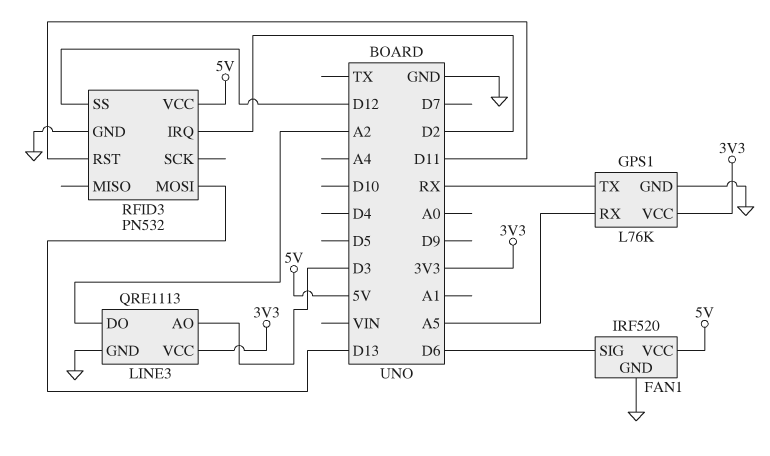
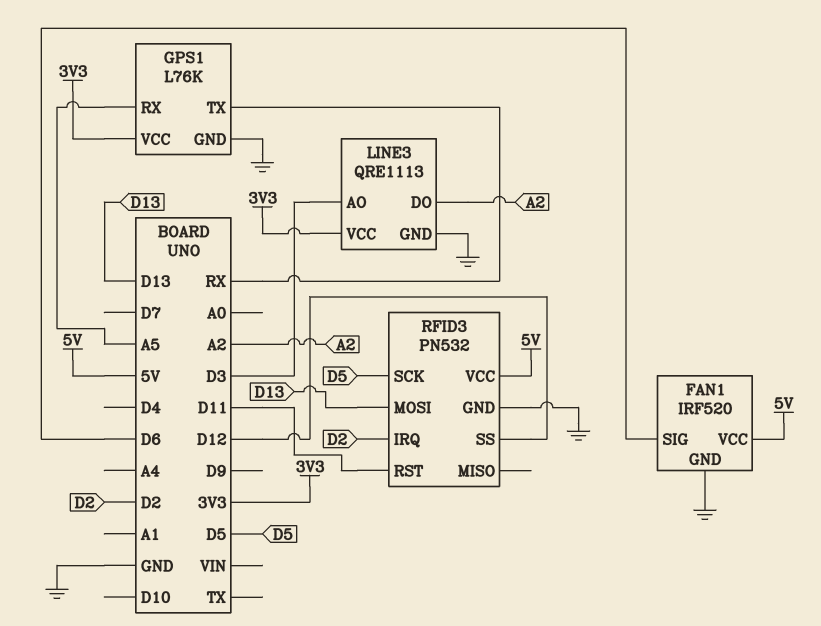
RFID3 pin SCK: none -> D5

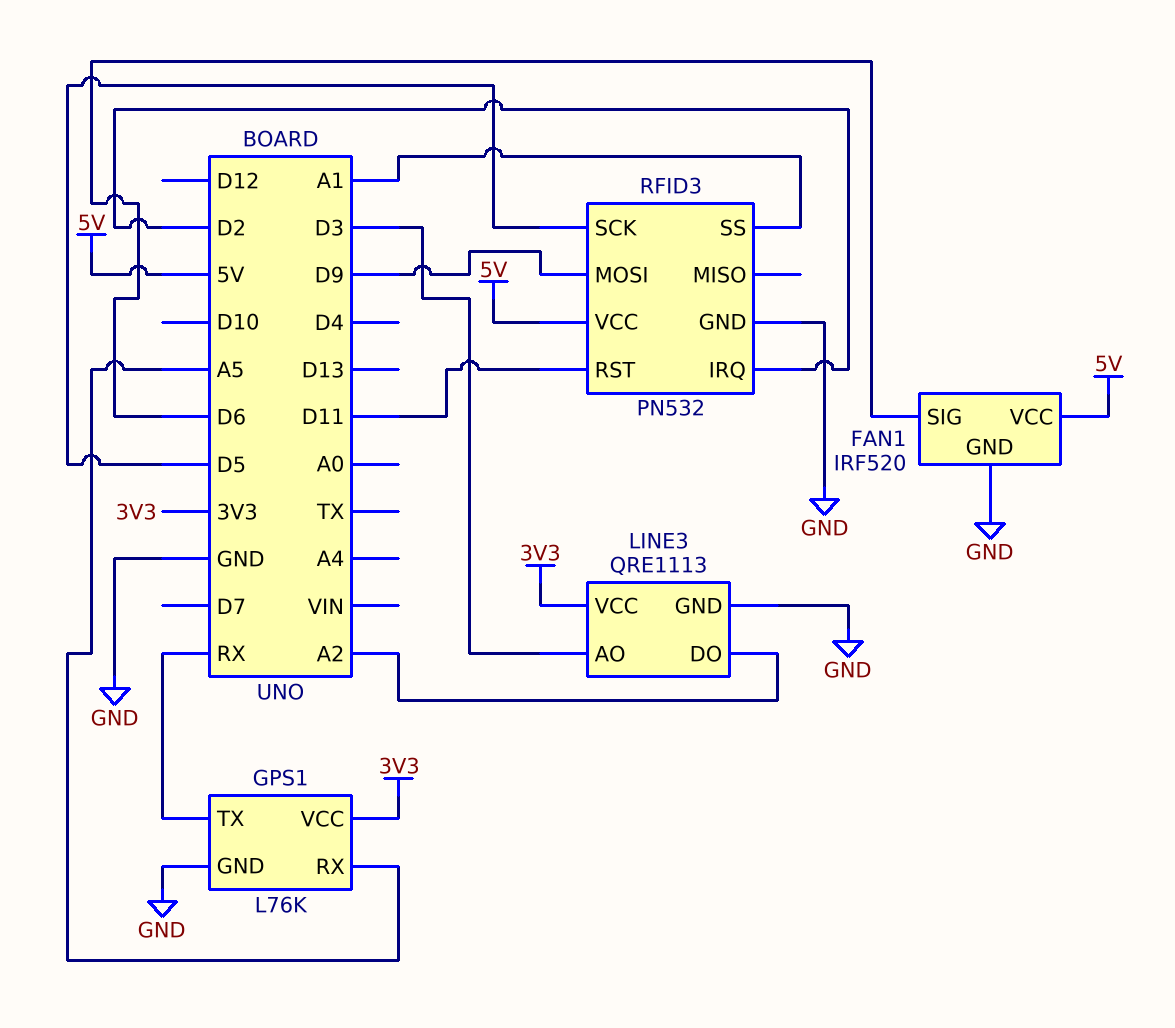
RFID3 pin MOSI: D13 -> D9
RFID3 pin SS: D12 -> A1

